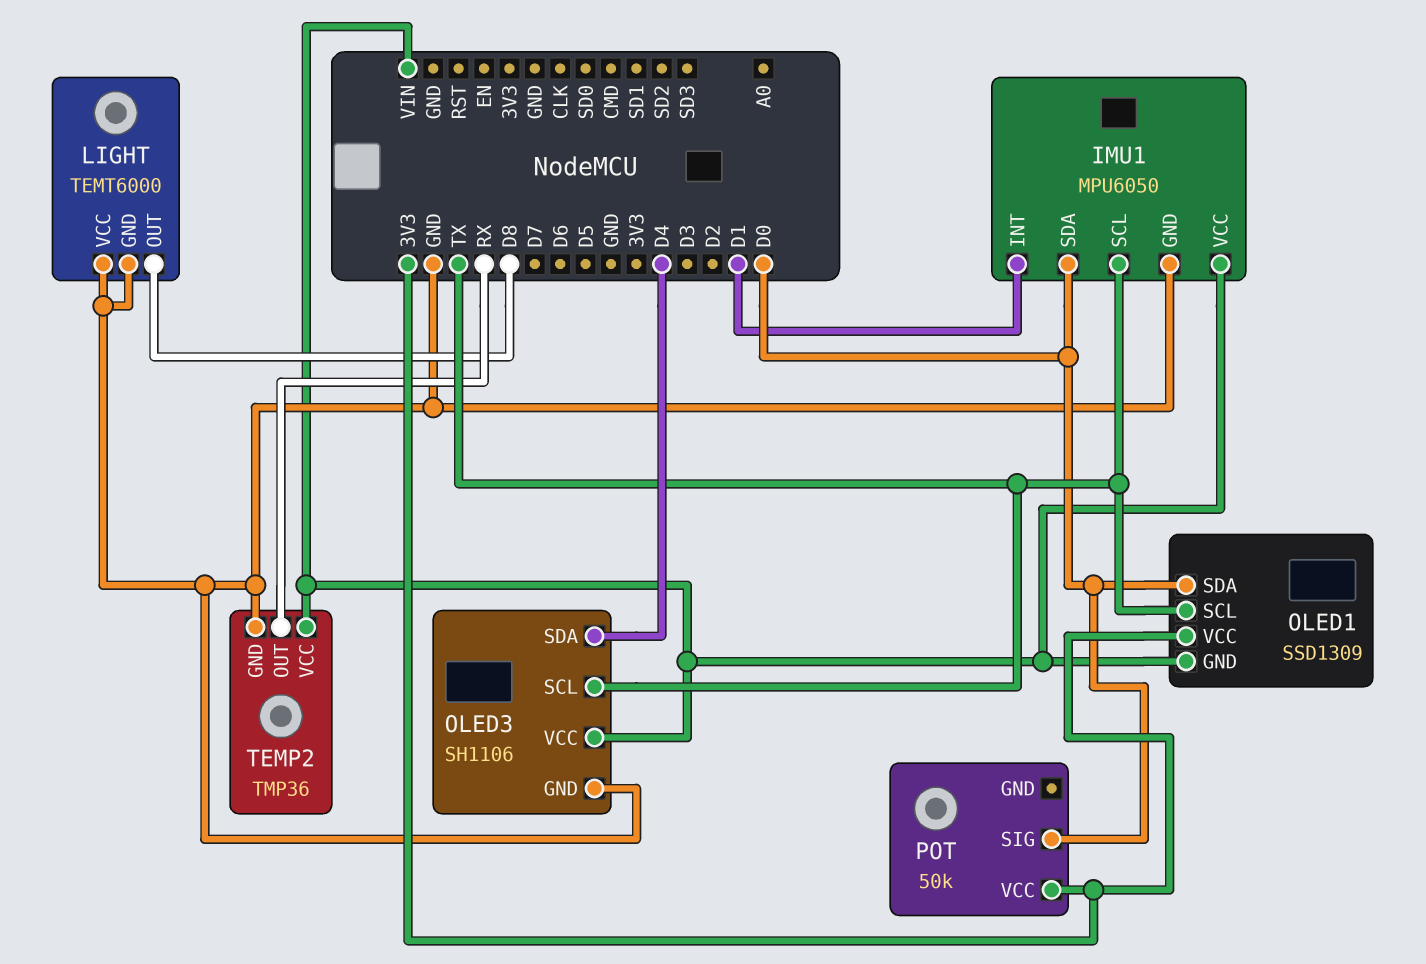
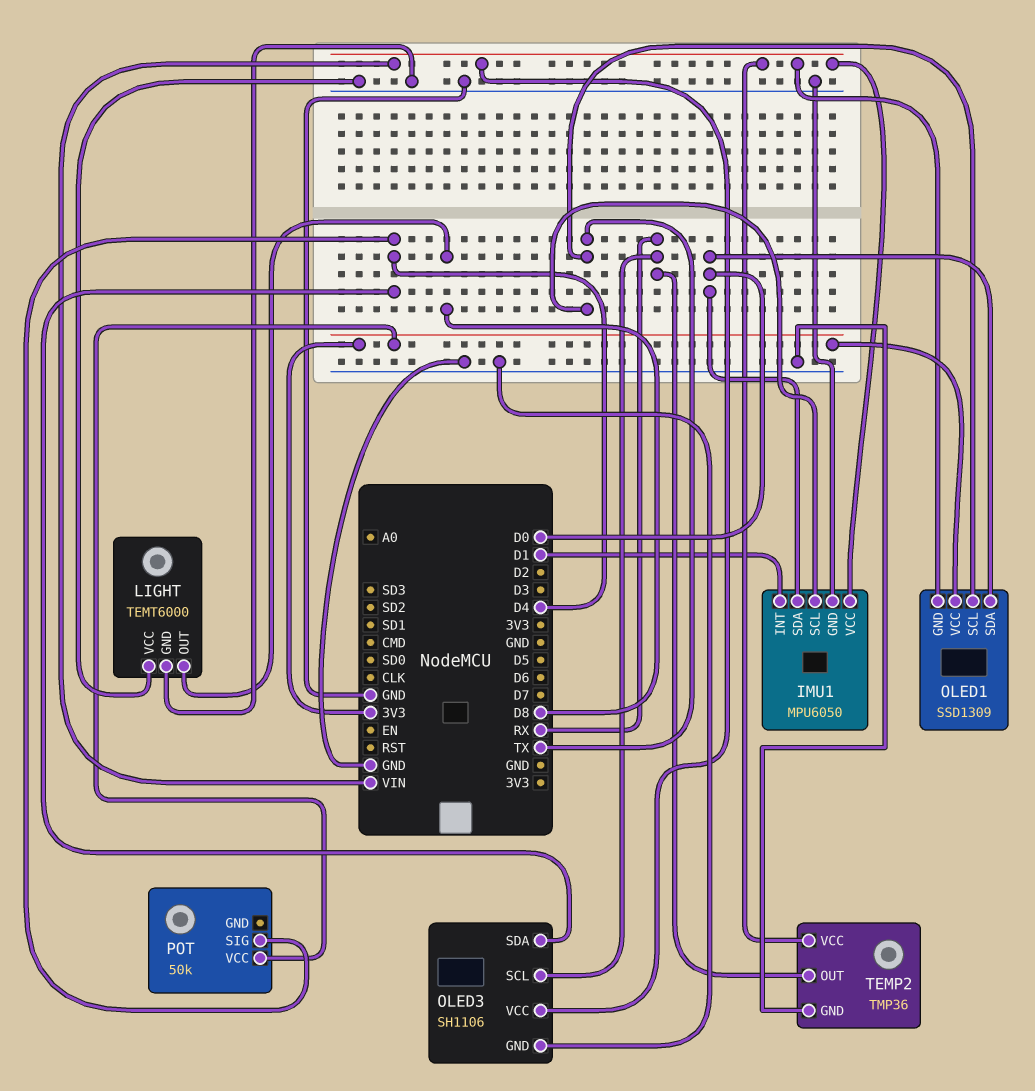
OLED3 pin SCL: TX -> RX
POT pin SIG: D0 -> D4

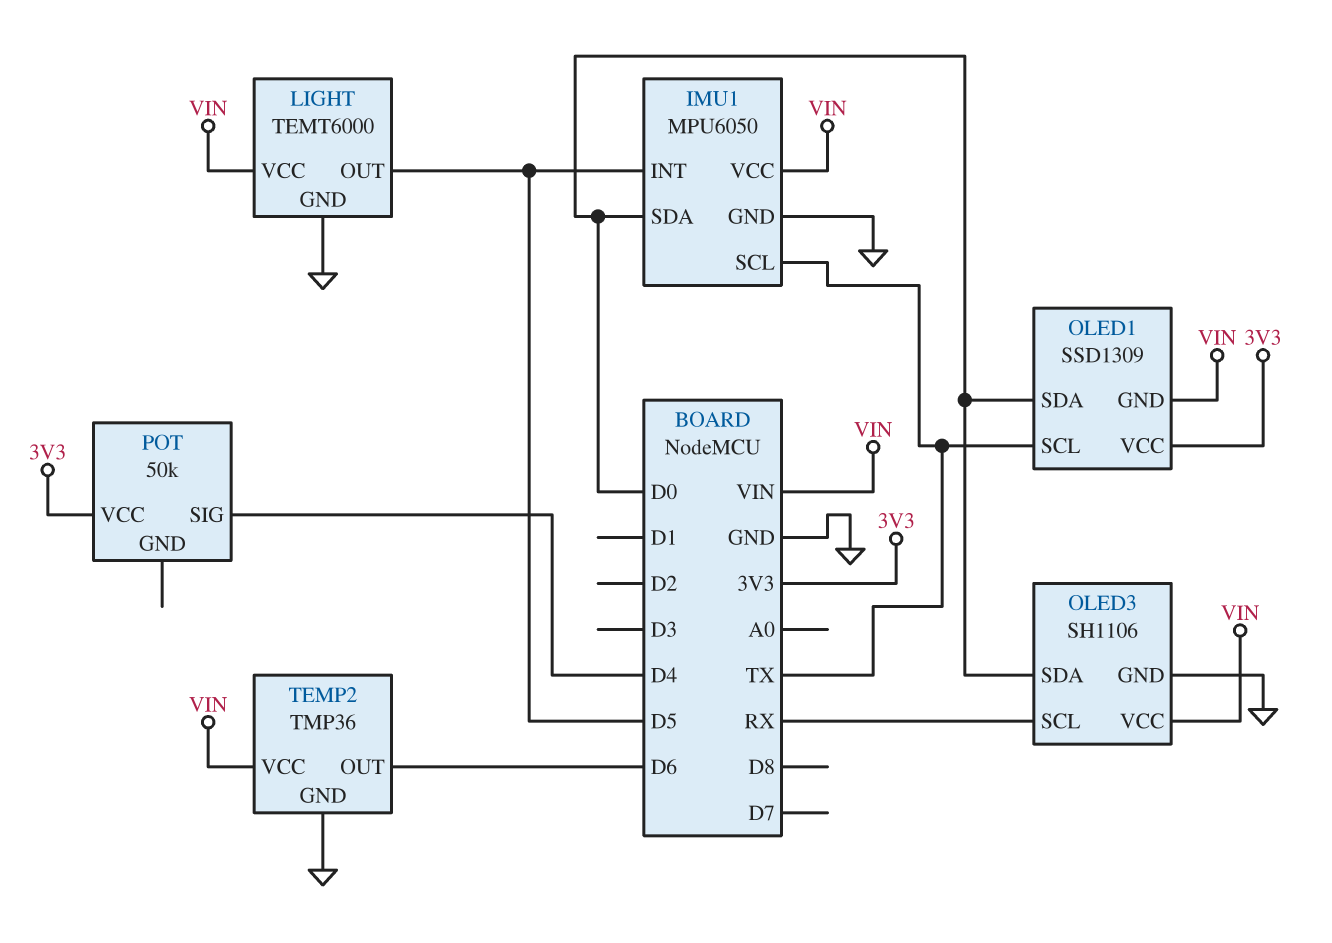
IMU1 pin INT: D1 -> D5
LIGHT pin OUT: D8 -> D5
LIGHT pin VCC: GND -> VIN
OLED3 pin SDA: D4 -> D0
TEMP2 pin OUT: RX -> D6

